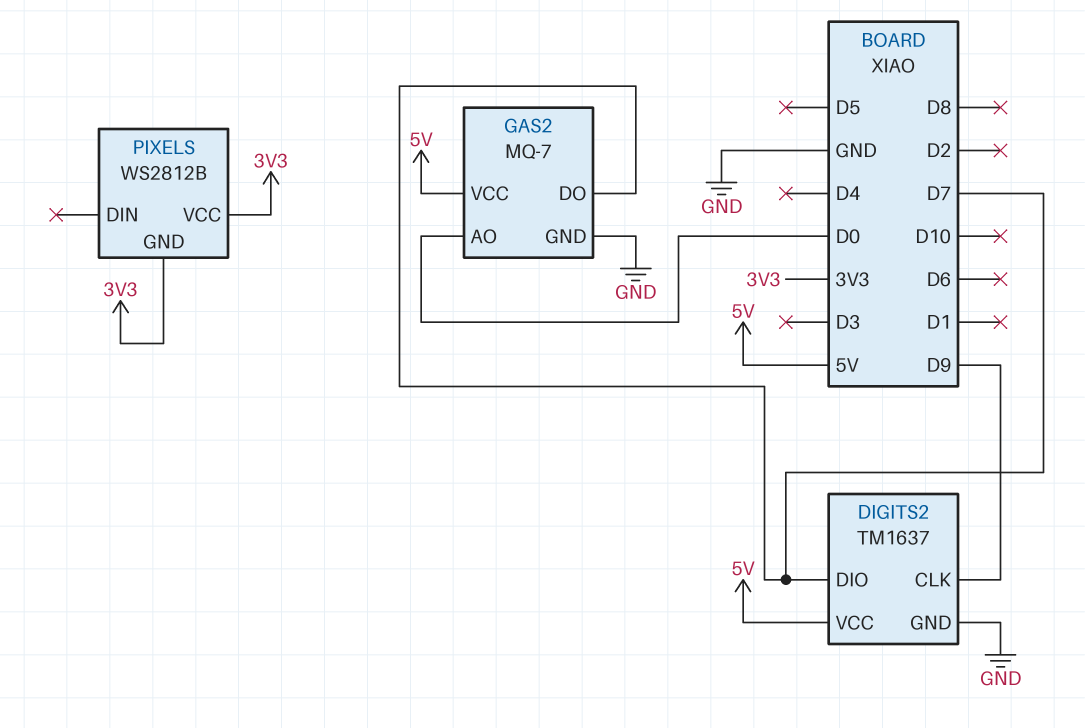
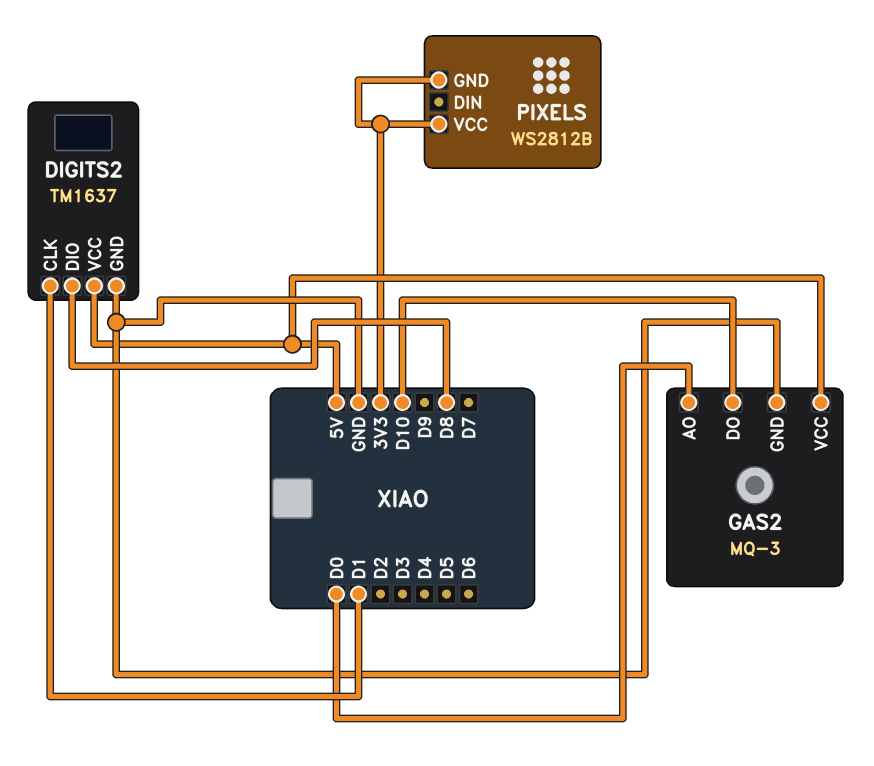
DIGITS2 pin CLK: D9 -> D1
DIGITS2 pin DIO: D7 -> D8
GAS2: MQ-7 -> MQ-3
GAS2 pin DO: D7 -> D10

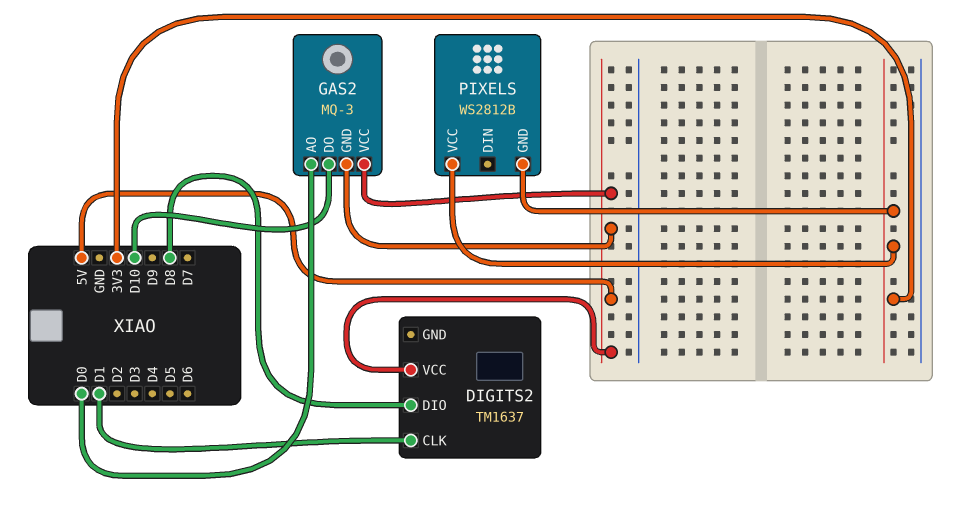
DIGITS2 pin GND: GND -> none
GAS2 pin GND: GND -> 5V

